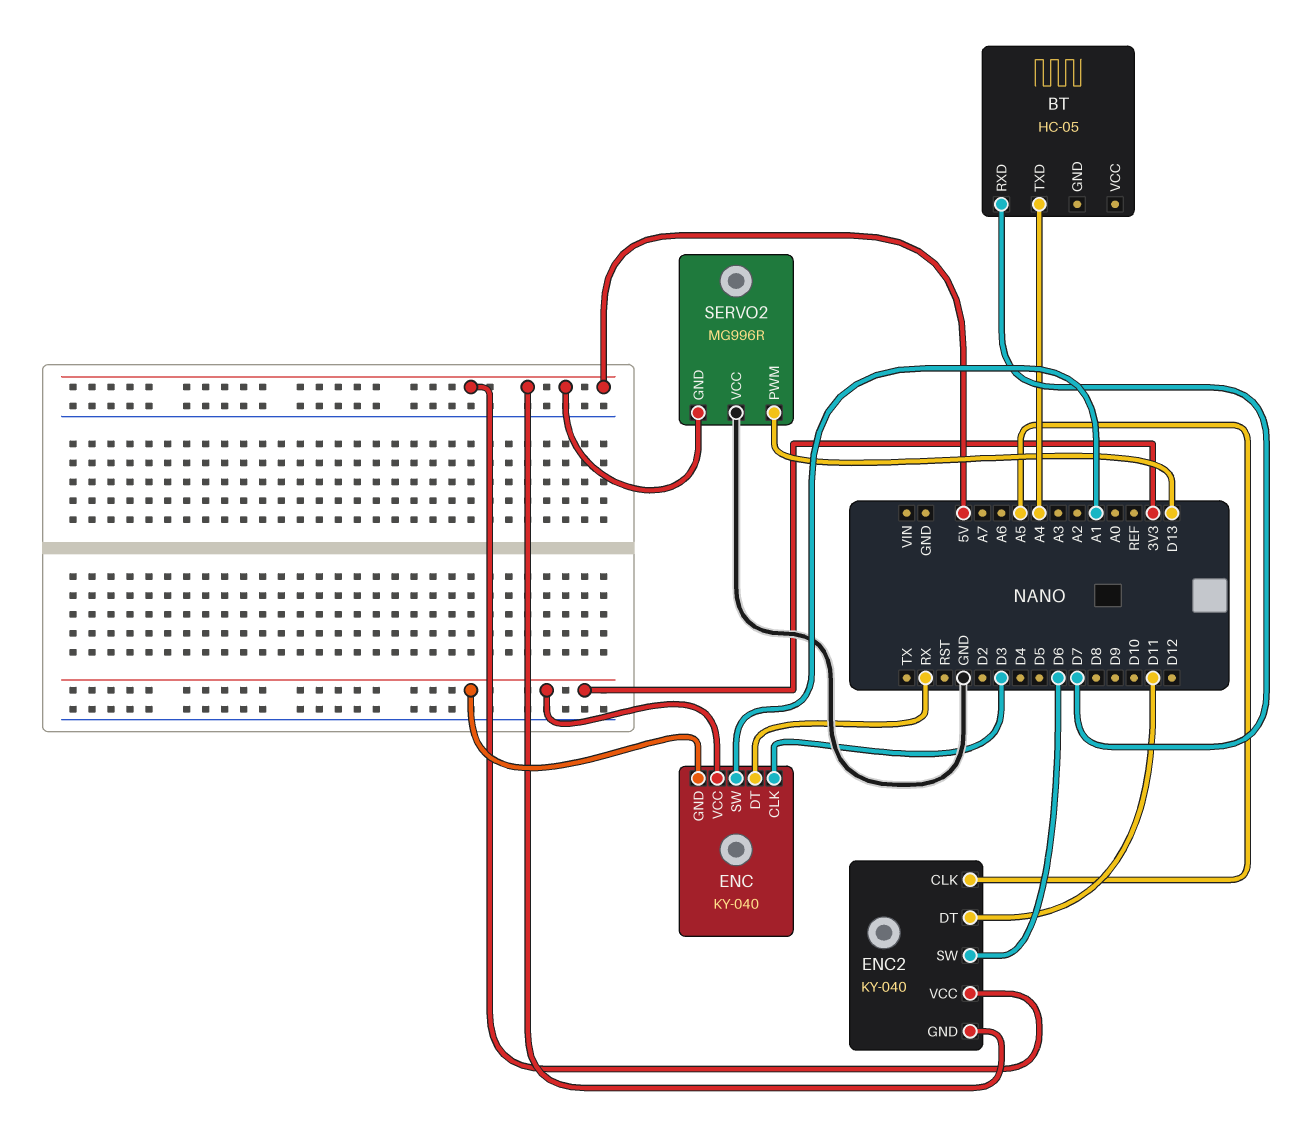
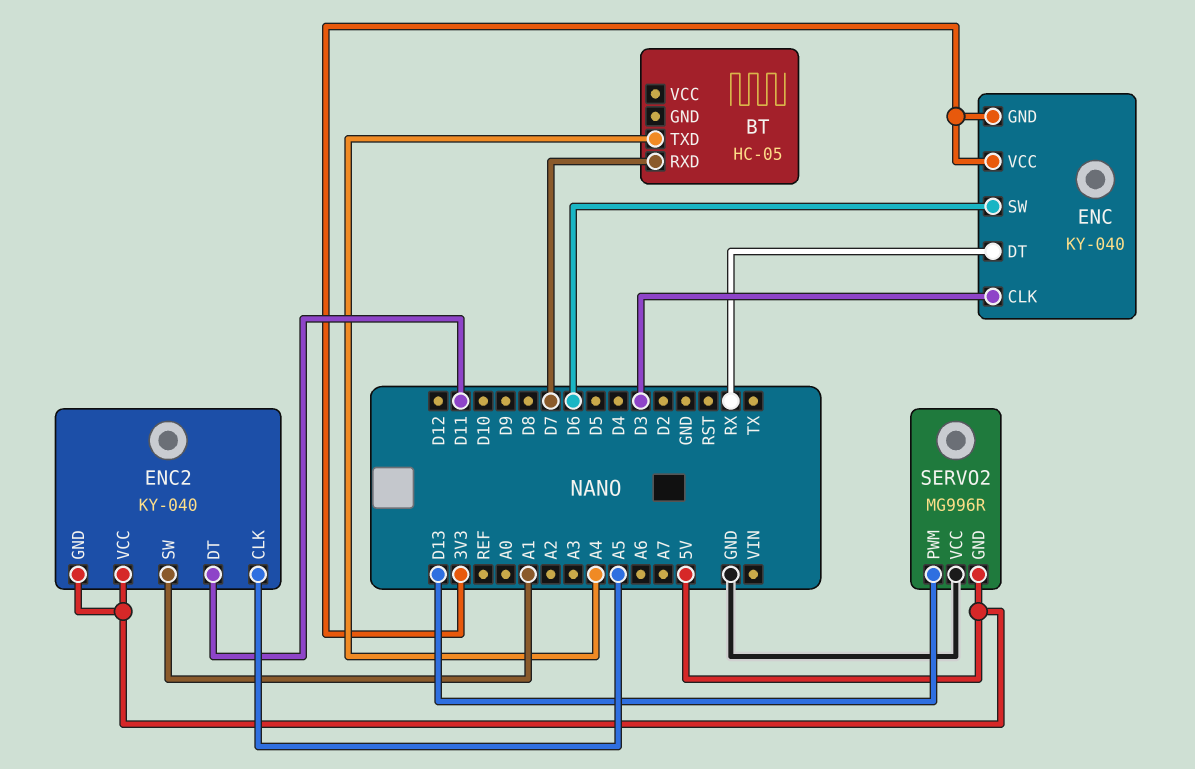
ENC pin SW: A1 -> D6
ENC2 pin SW: D6 -> A1

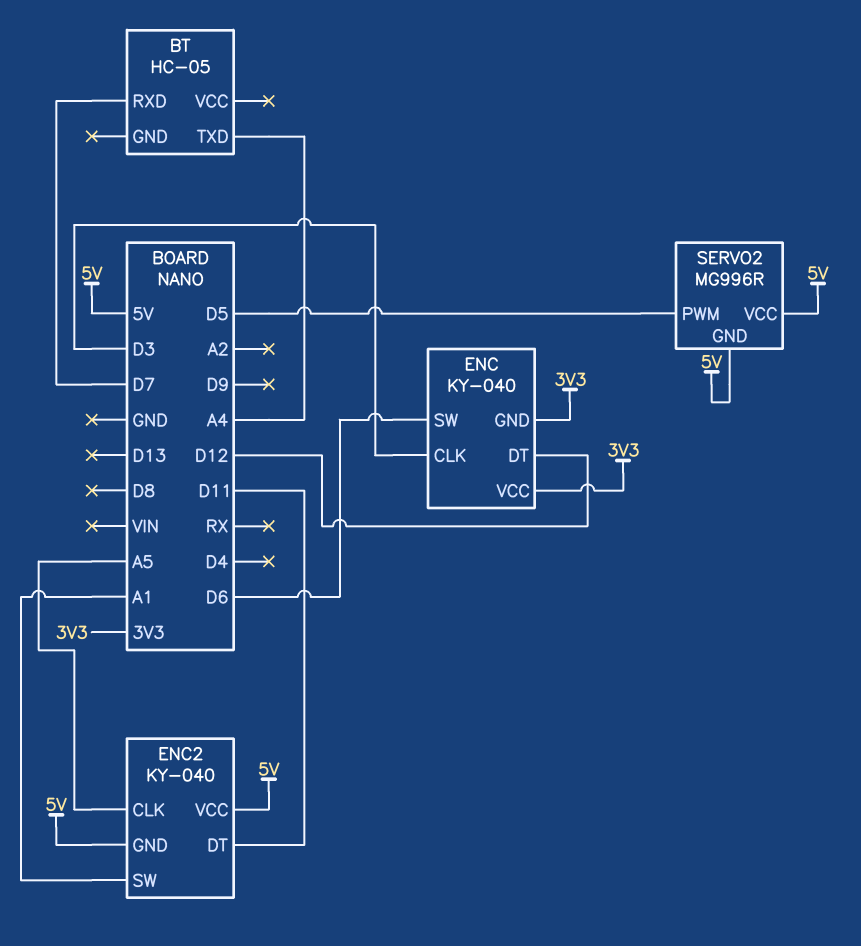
ENC pin DT: RX -> D12
SERVO2 pin PWM: D13 -> D5
SERVO2 pin VCC: GND -> 5V

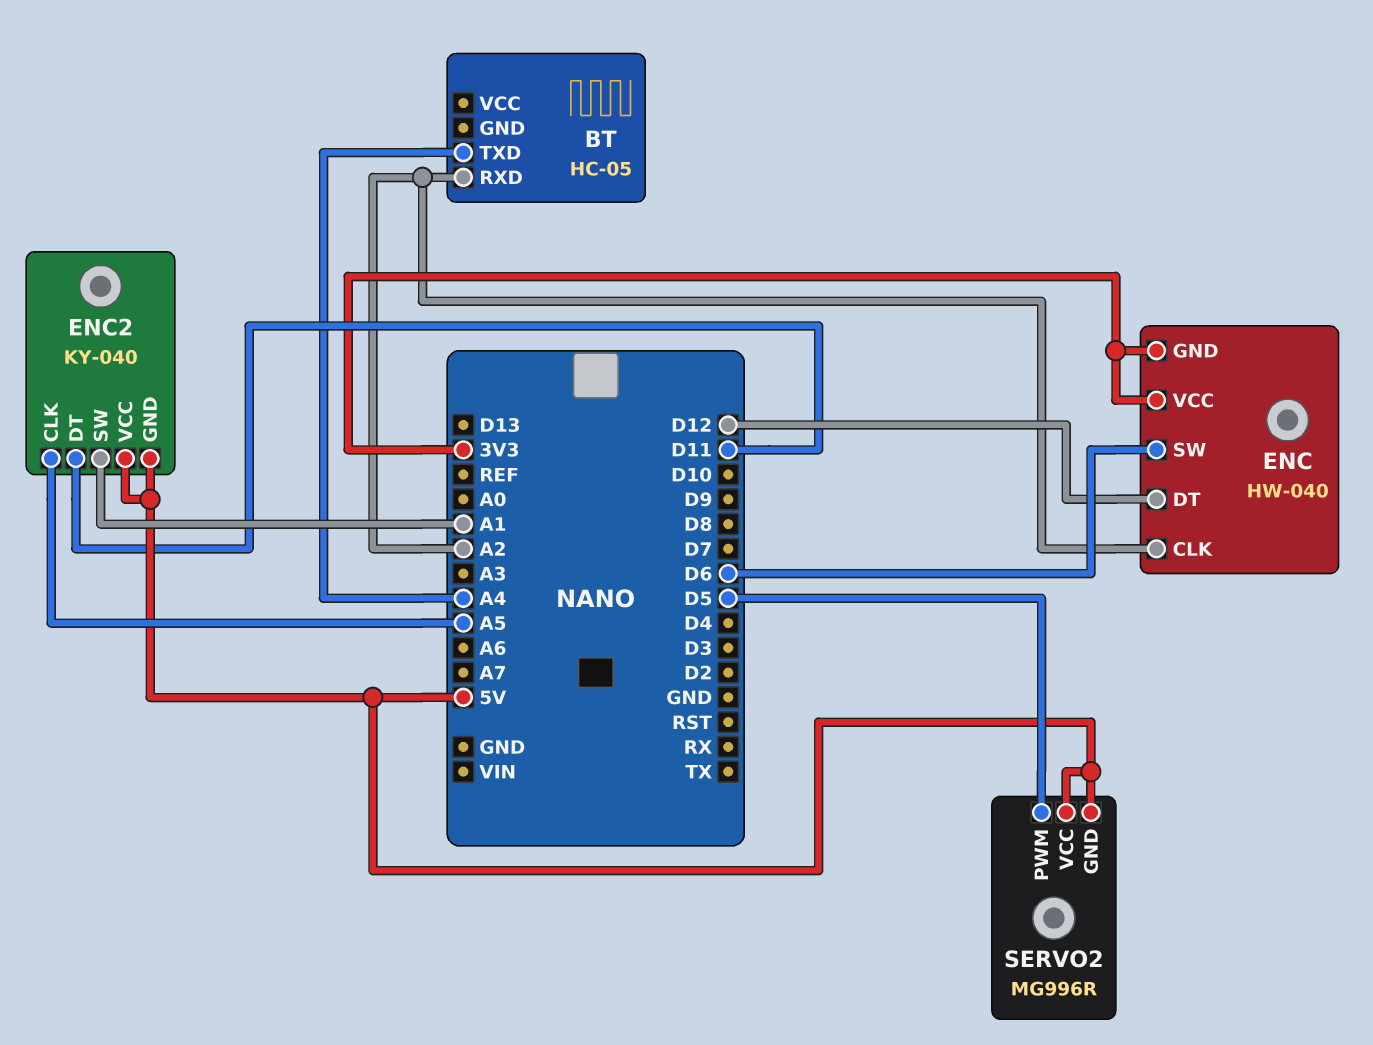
BT pin RXD: D7 -> A2
ENC: KY-040 -> HW-040
ENC pin CLK: D3 -> A2

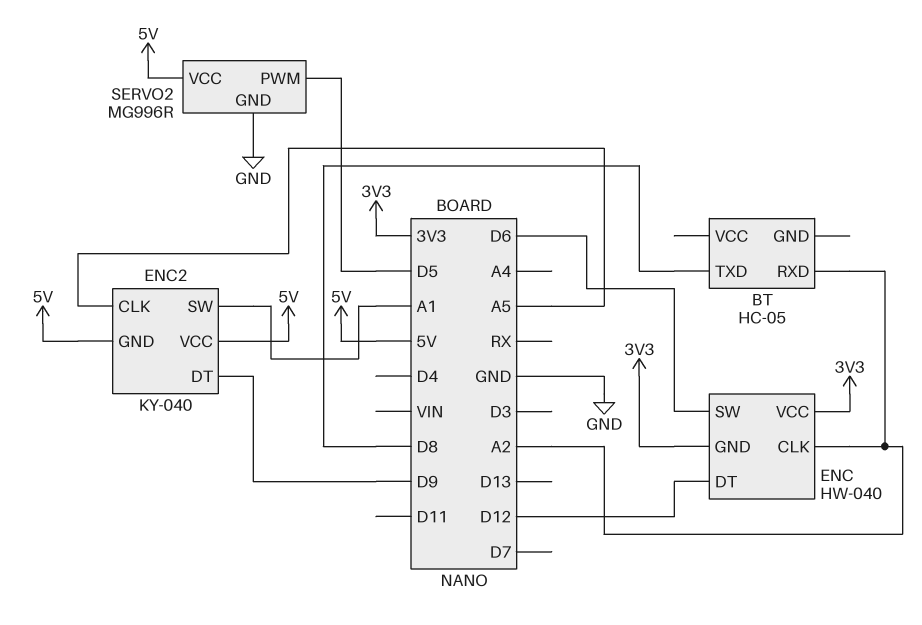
BT pin TXD: A4 -> D8
ENC2 pin DT: D11 -> D9
SERVO2 pin GND: 5V -> GND

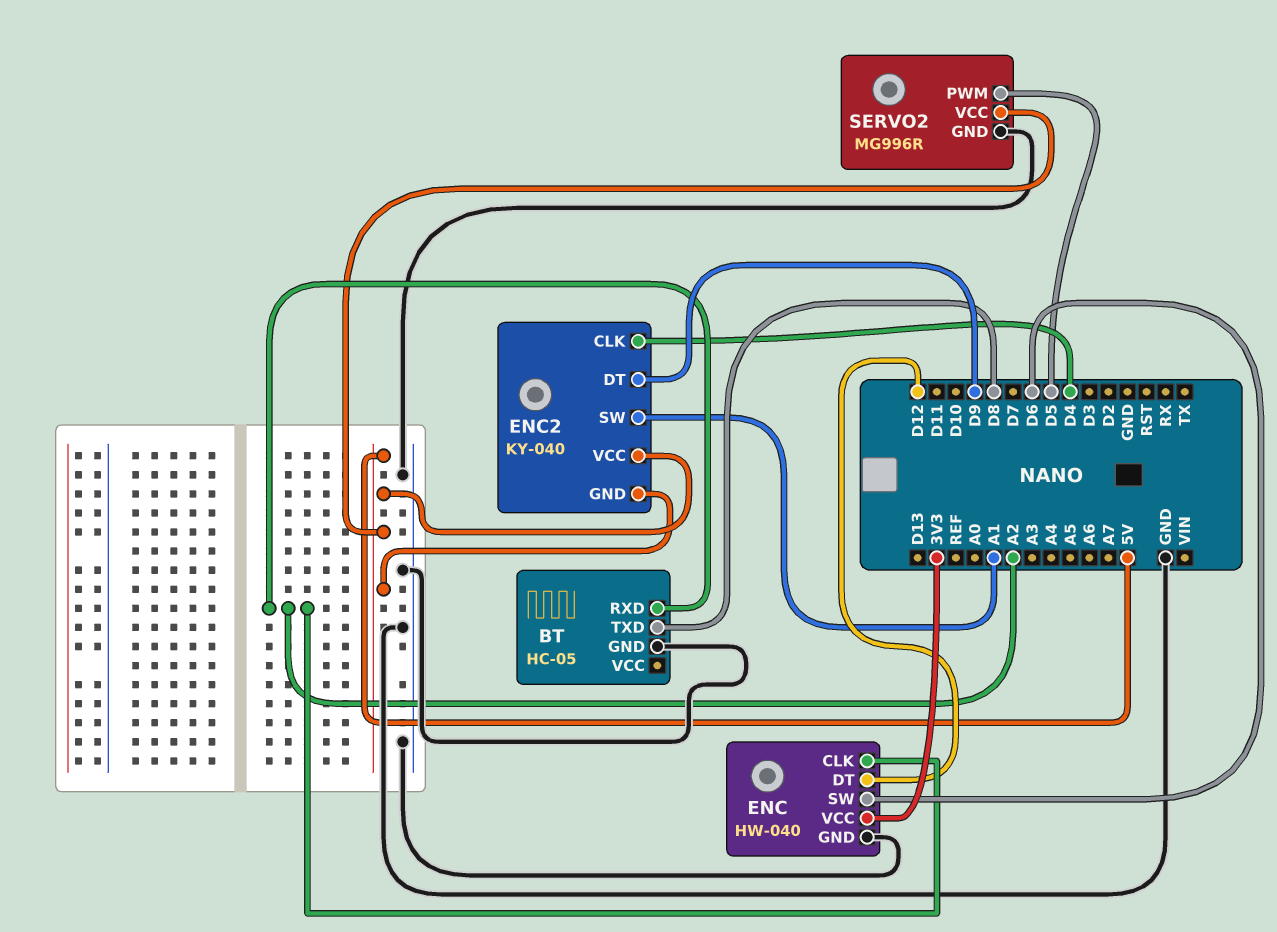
BT pin GND: none -> GND
ENC pin GND: 3V3 -> GND
ENC2 pin CLK: A5 -> D4

